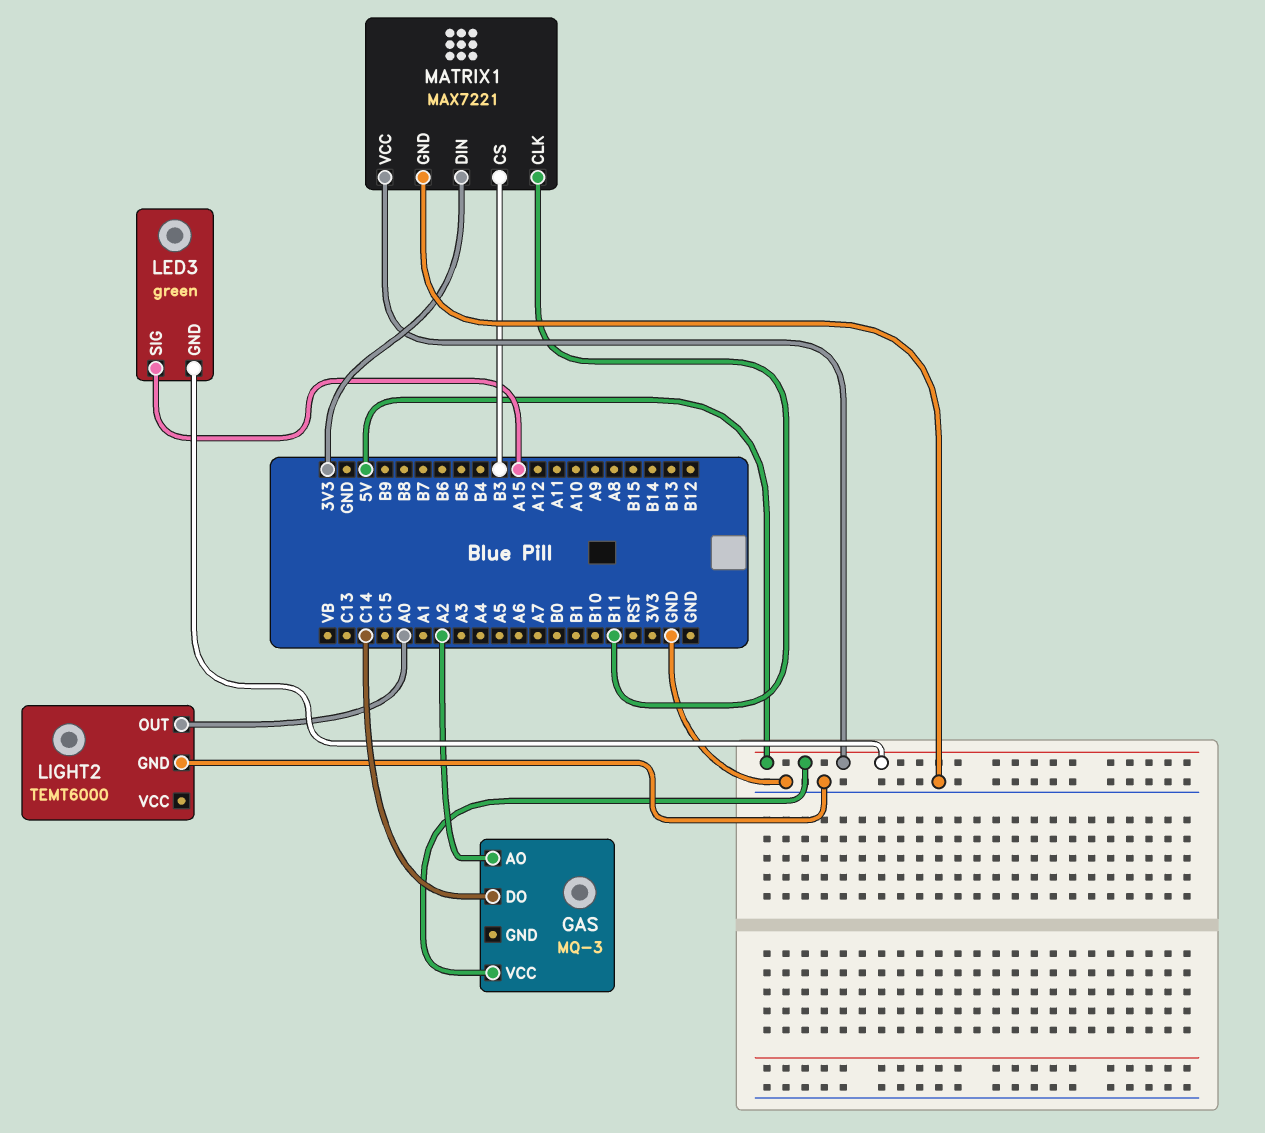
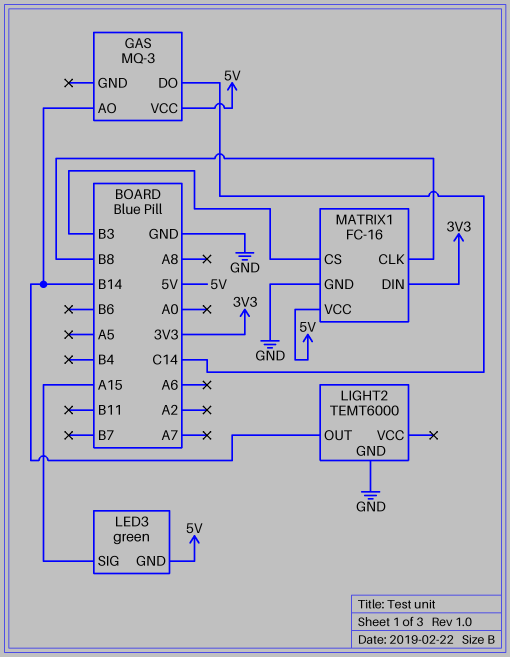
GAS pin AO: A2 -> B14
LIGHT2 pin OUT: A0 -> B14
MATRIX1: MAX7221 -> FC-16
MATRIX1 pin CLK: B11 -> B8

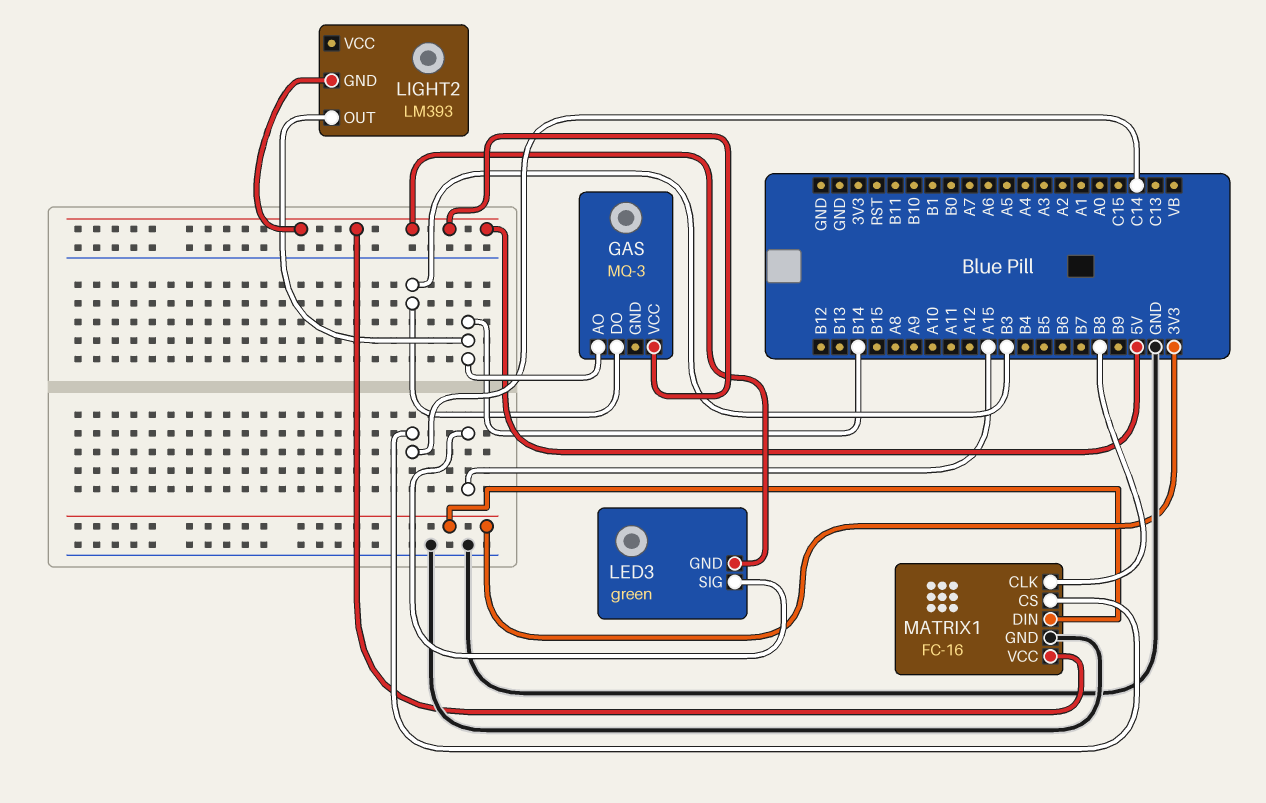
GAS pin DO: C14 -> B3
LIGHT2: TEMT6000 -> LM393
LIGHT2 pin GND: GND -> 5V
MATRIX1 pin CS: B3 -> C14

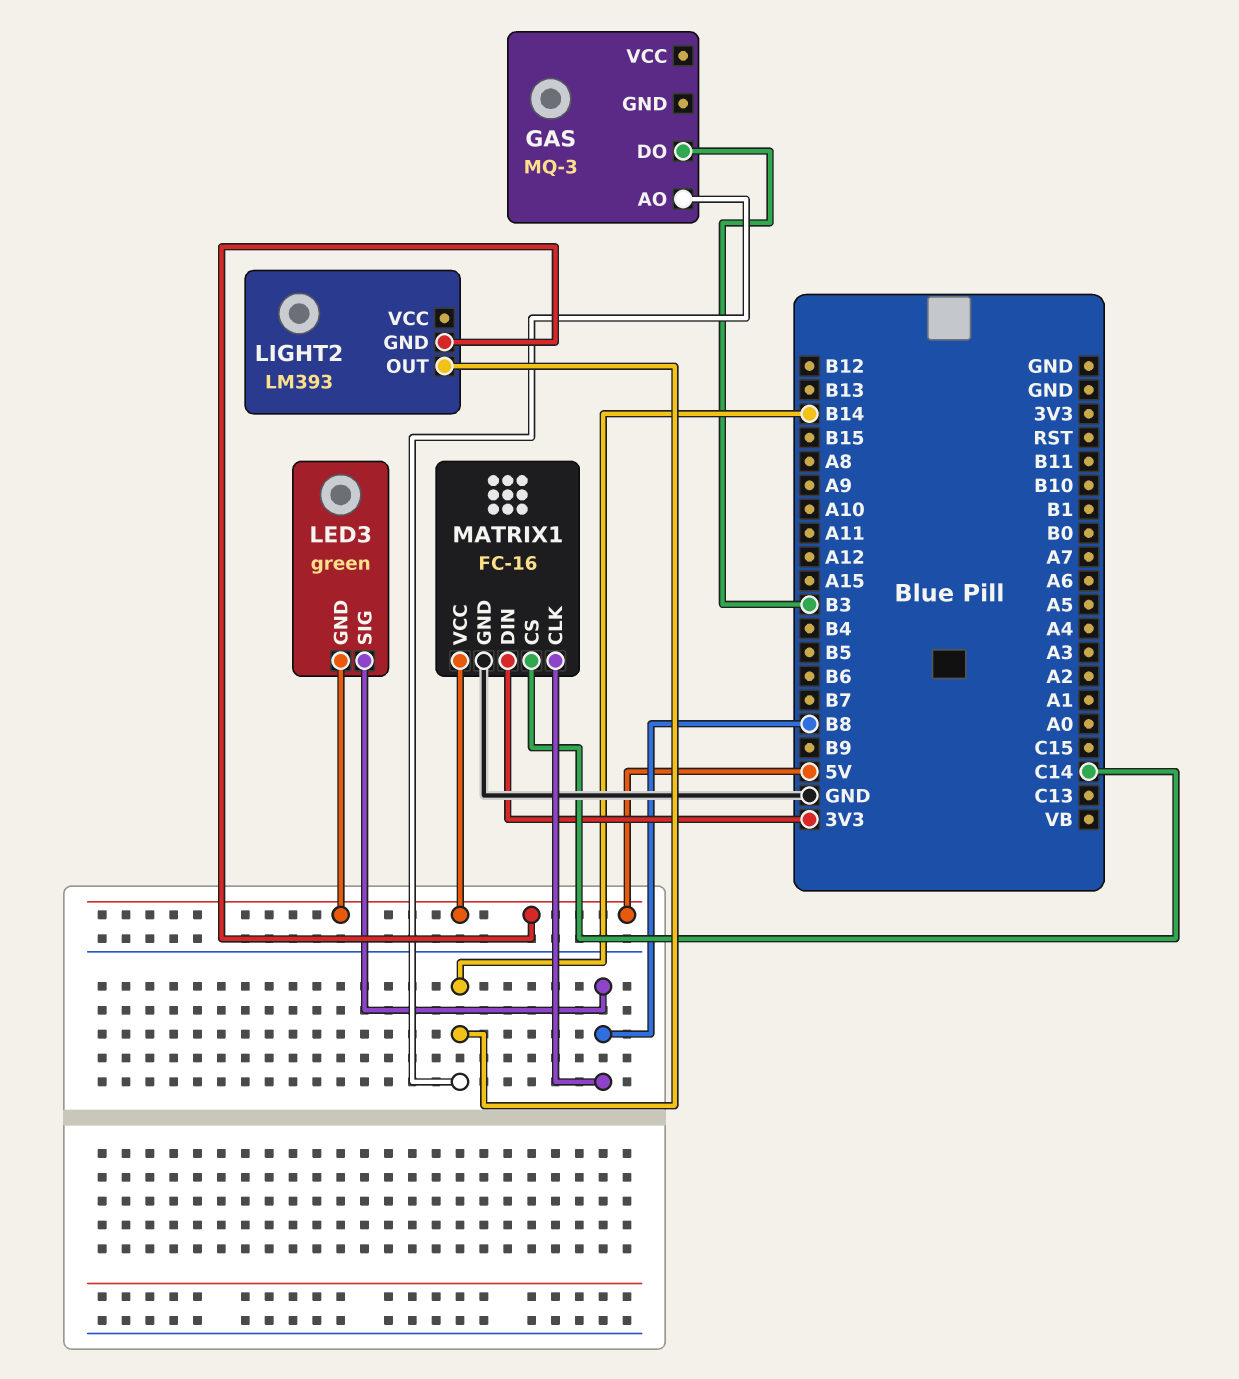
GAS pin VCC: 5V -> none
LED3 pin SIG: A15 -> B8

